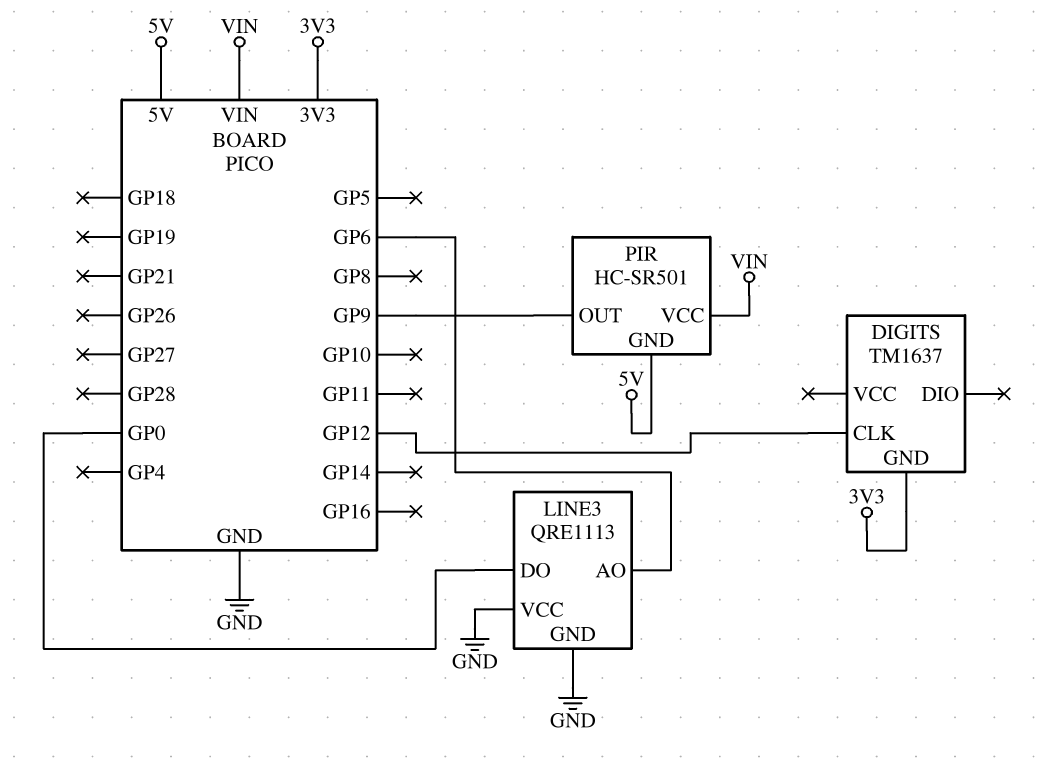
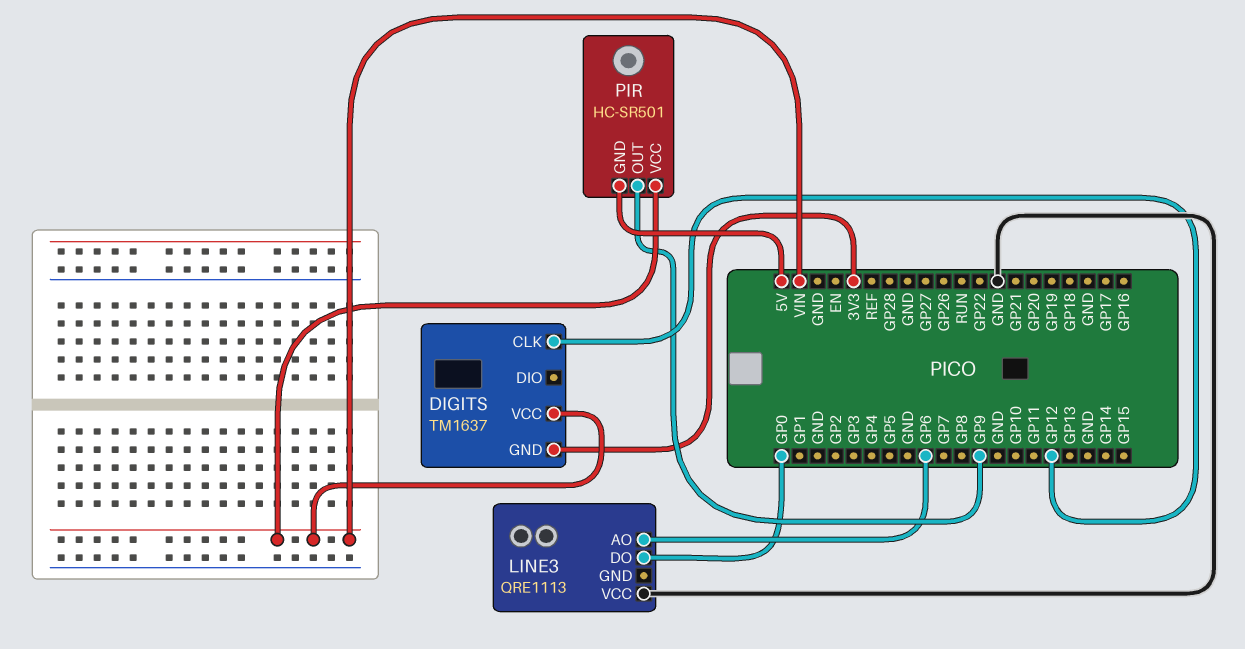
DIGITS pin VCC: none -> VIN
LINE3 pin GND: GND -> none

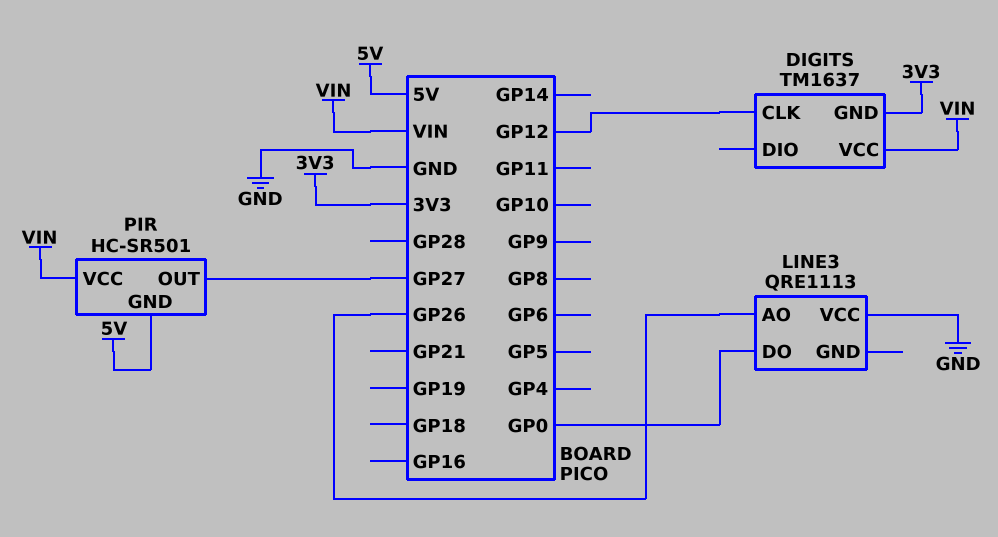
LINE3 pin AO: GP6 -> GP26
PIR pin OUT: GP9 -> GP27

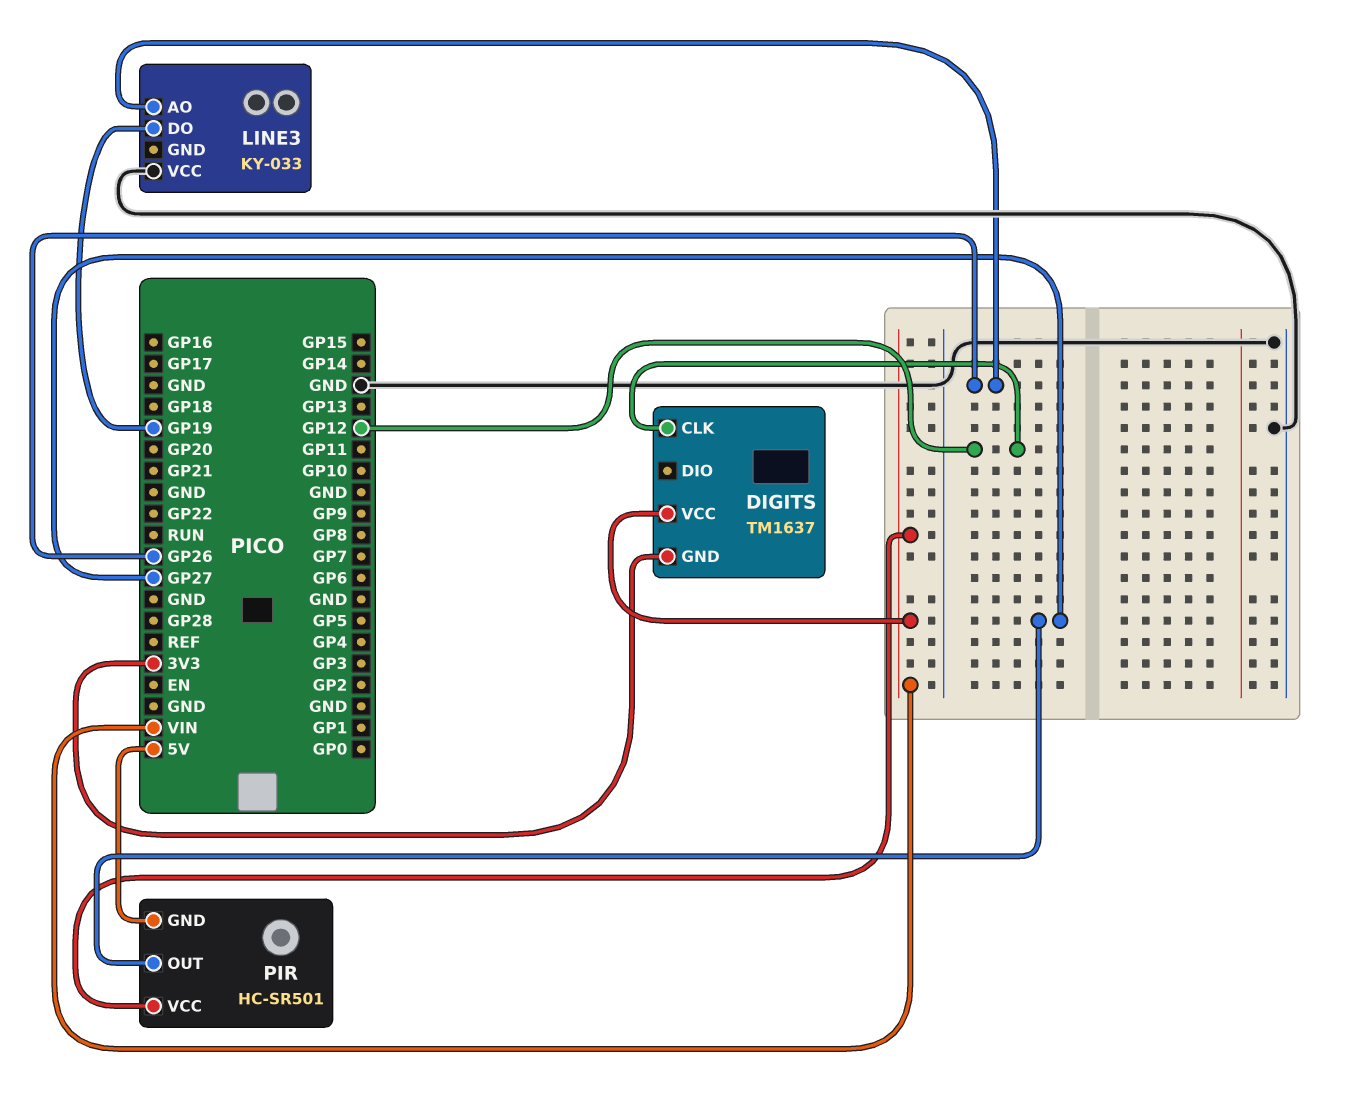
LINE3: QRE1113 -> KY-033
LINE3 pin DO: GP0 -> GP19

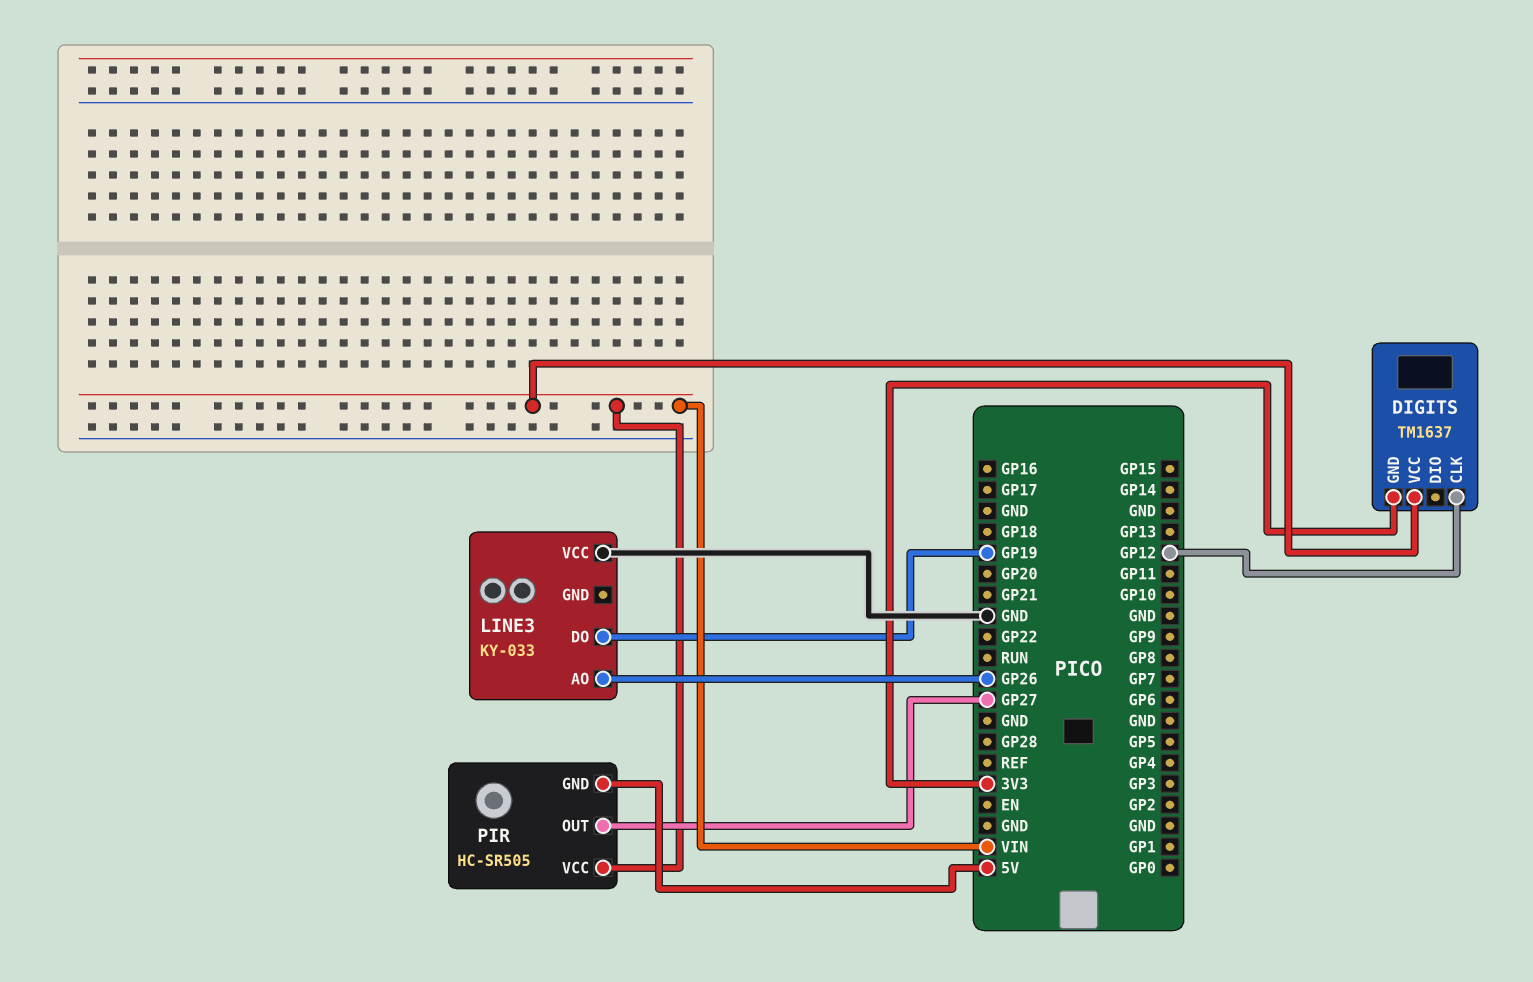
PIR: HC-SR501 -> HC-SR505

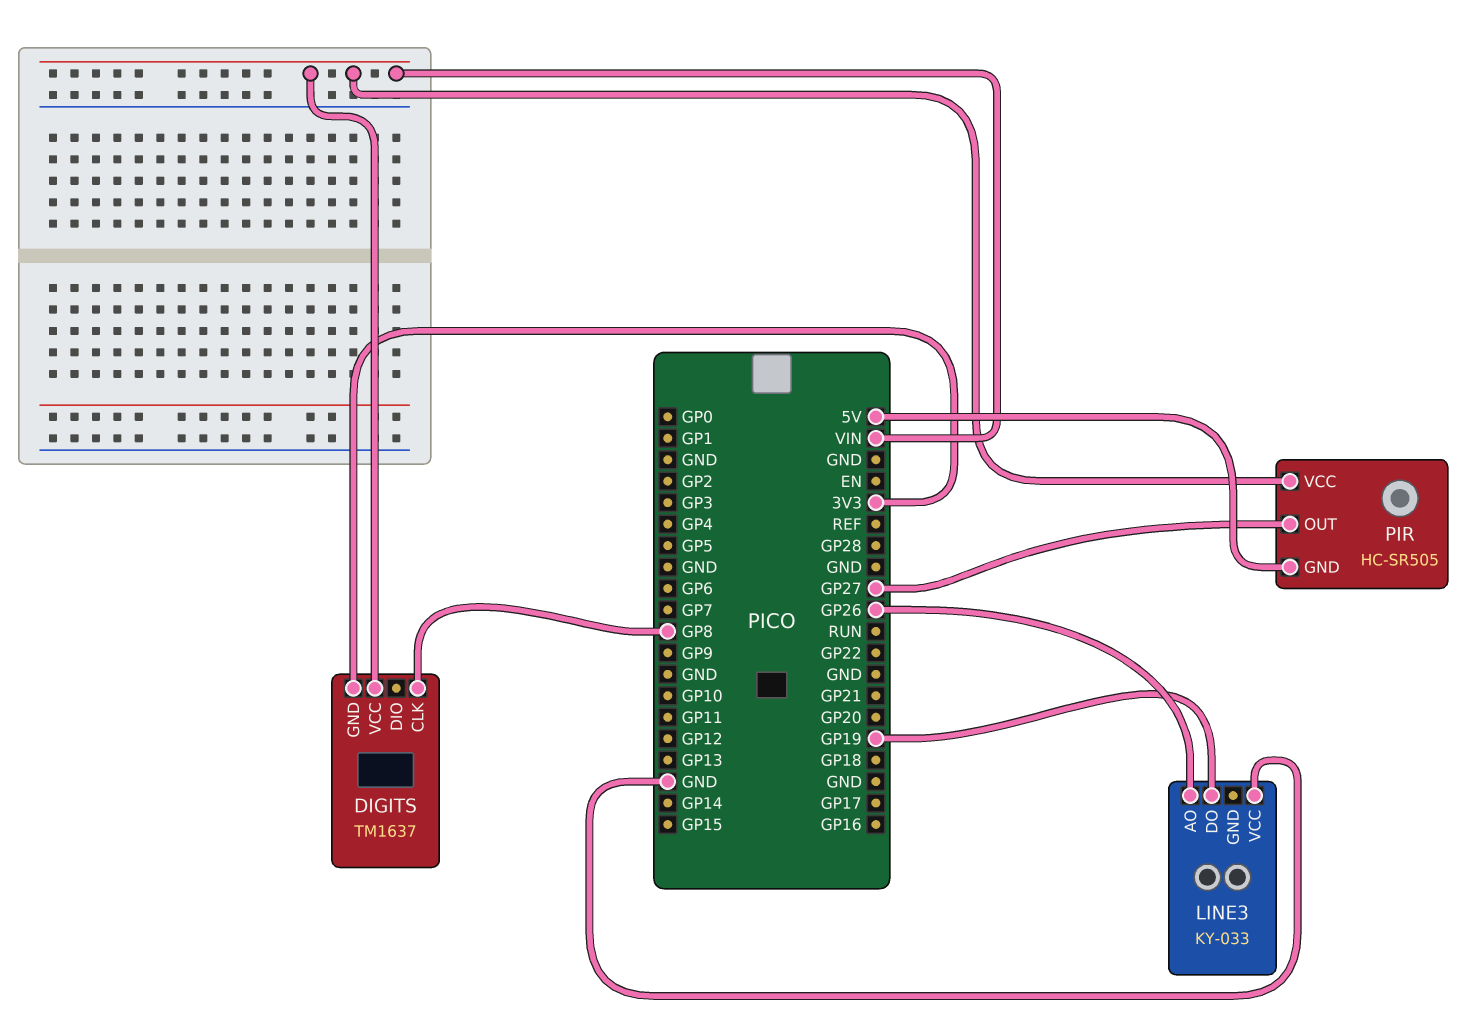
DIGITS pin CLK: GP12 -> GP8

